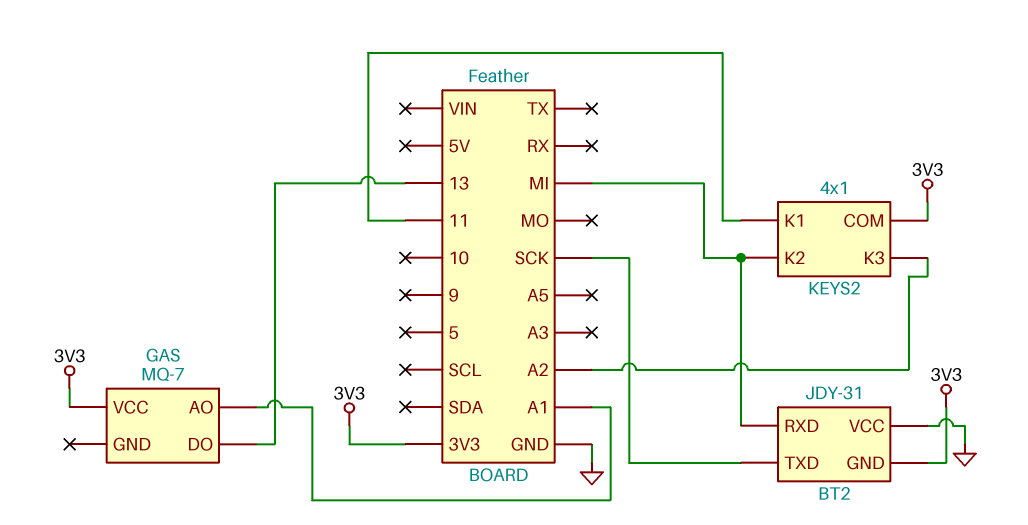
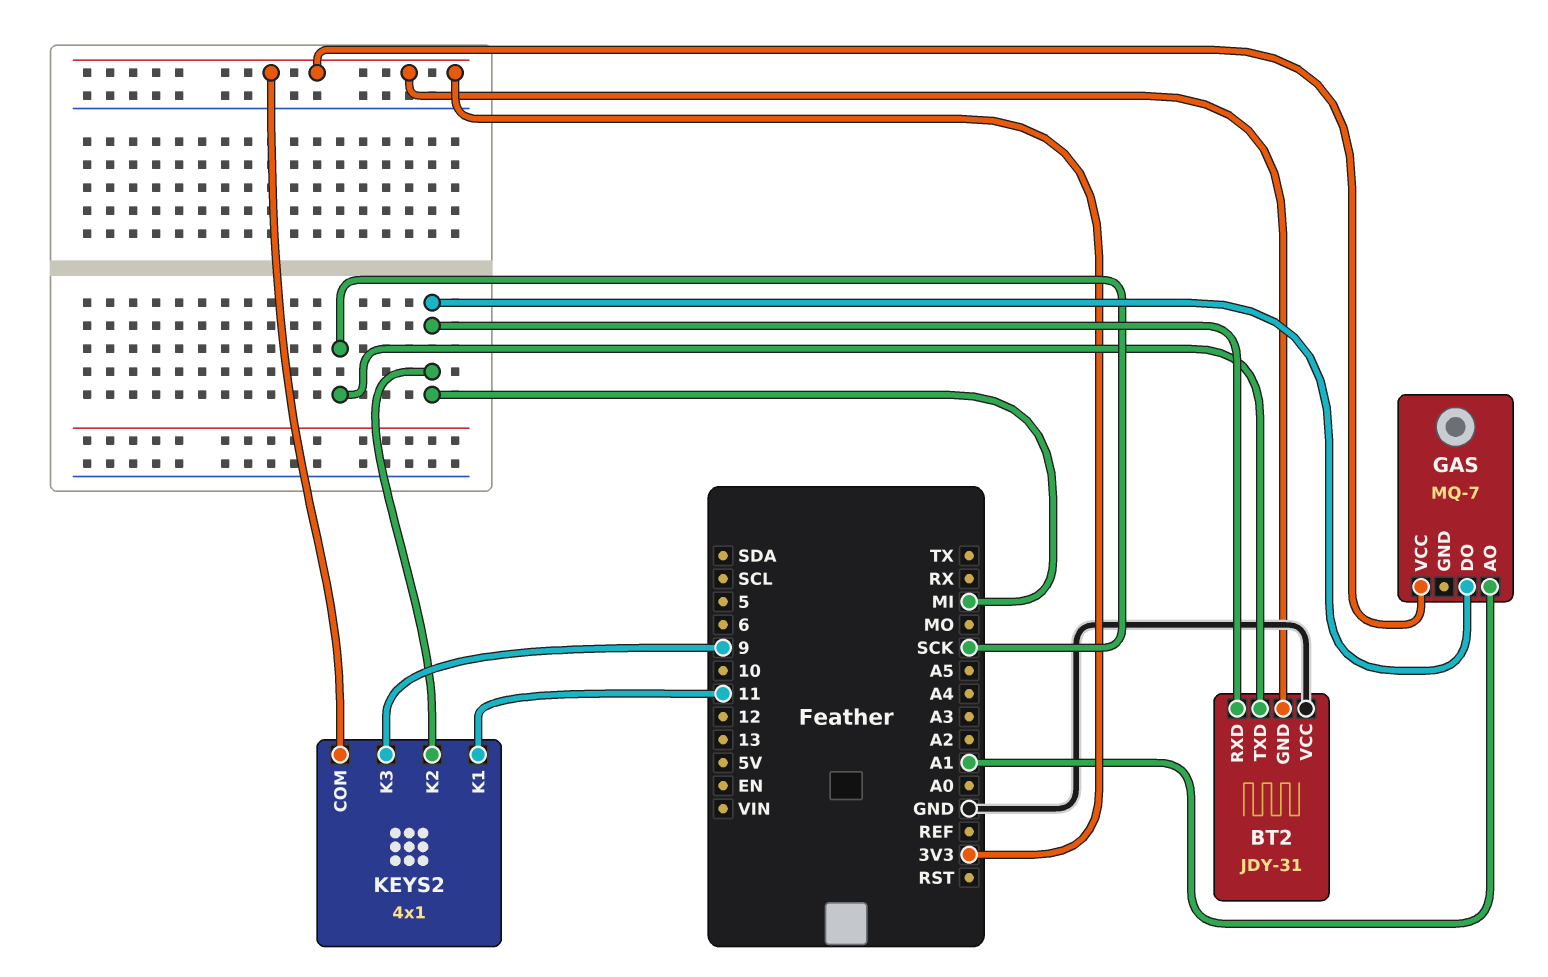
GAS pin DO: 13 -> MI
KEYS2 pin K3: A2 -> 9

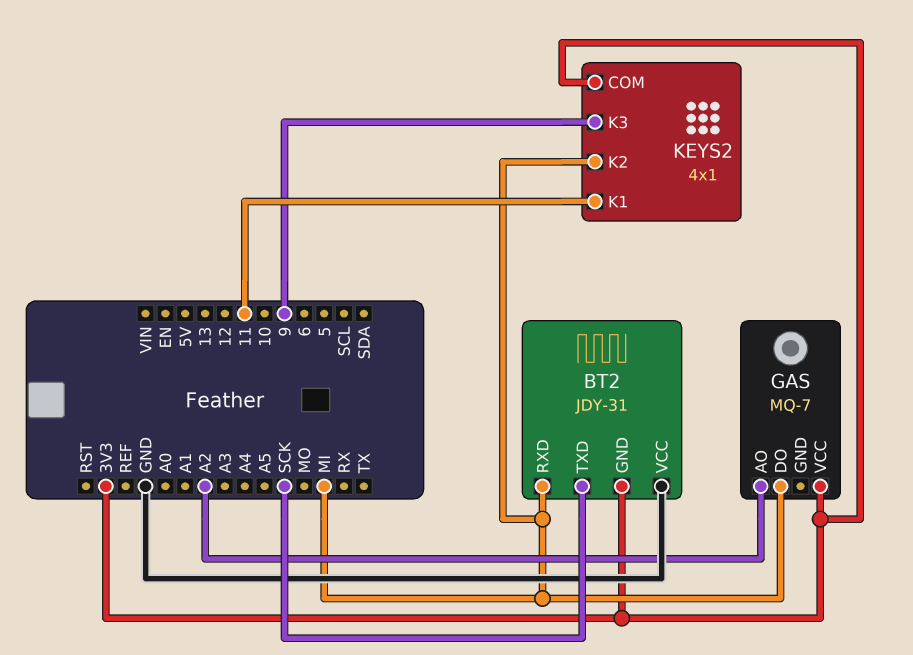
GAS pin AO: A1 -> A2

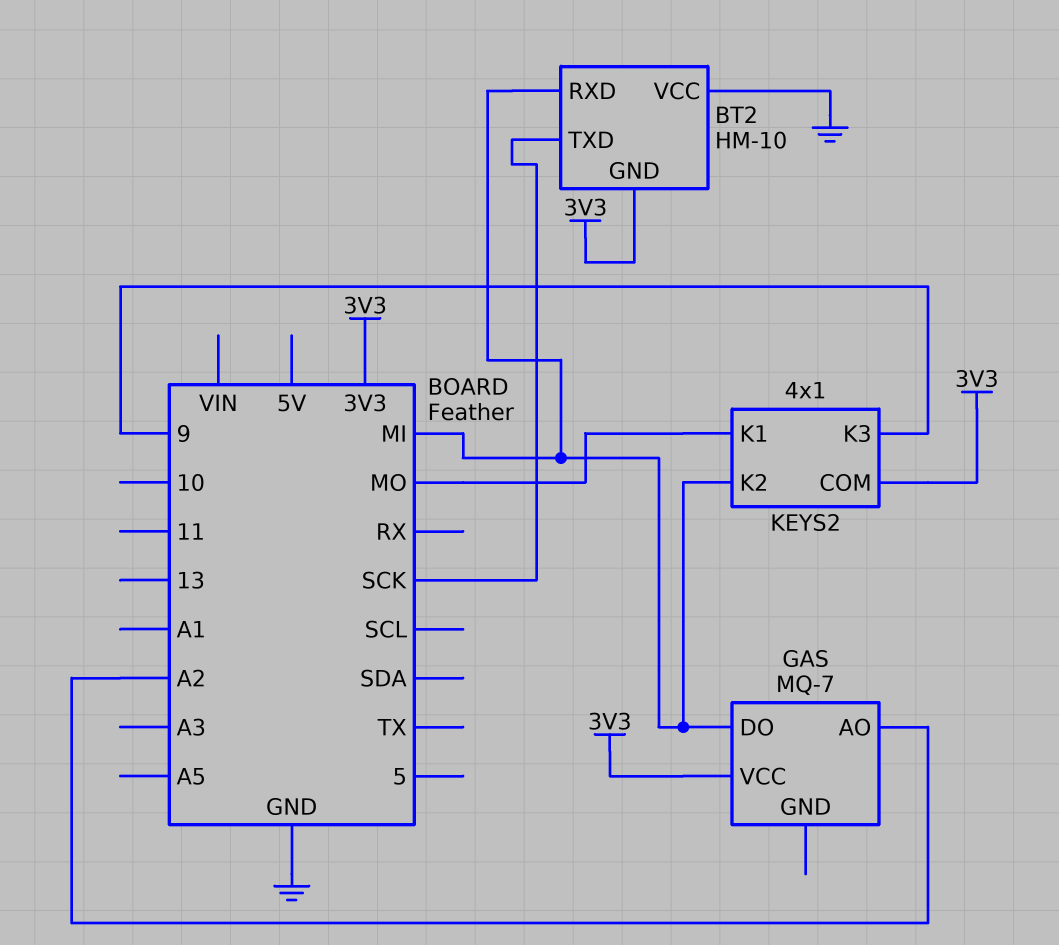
BT2: JDY-31 -> HM-10
KEYS2 pin K1: 11 -> MO

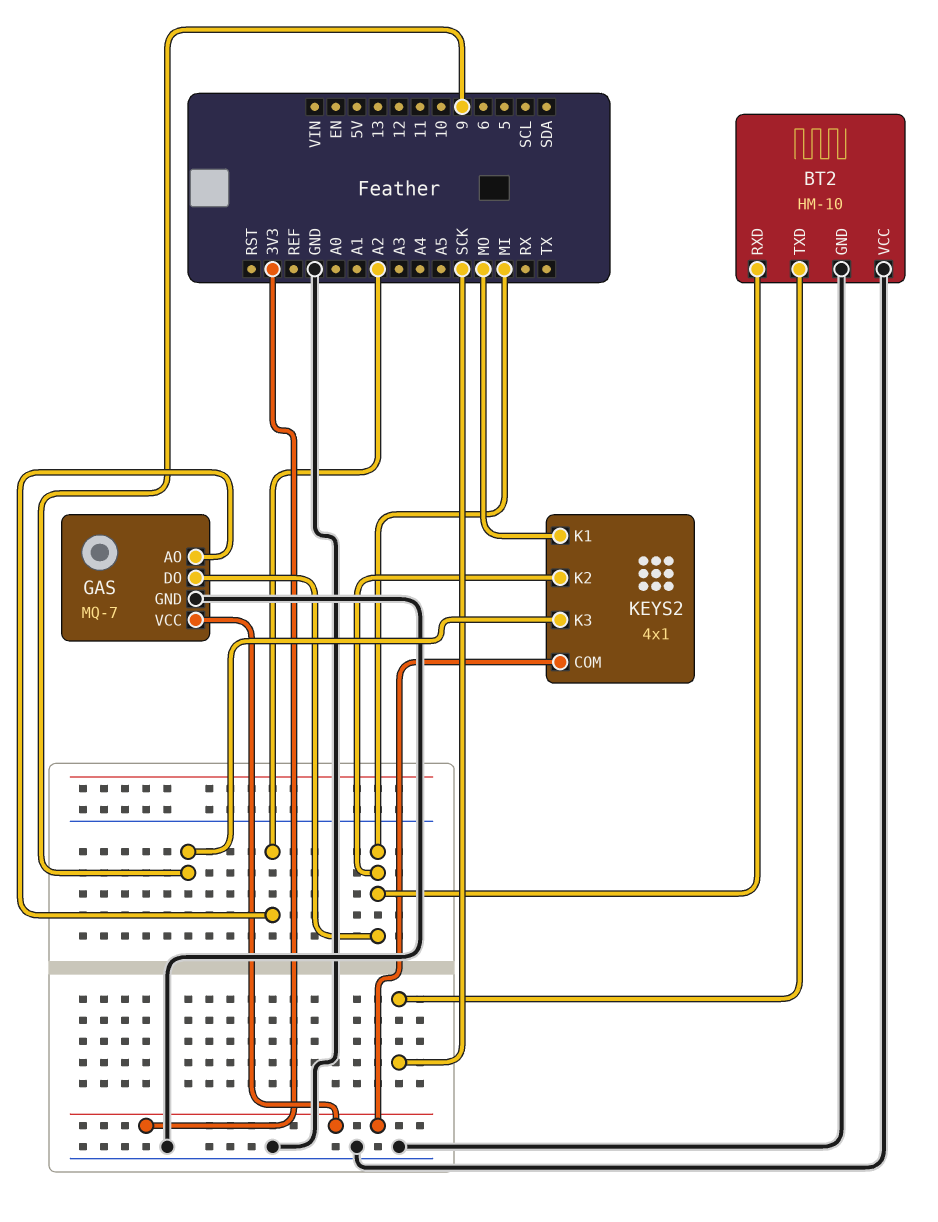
BT2 pin GND: 3V3 -> GND
GAS pin GND: none -> GND

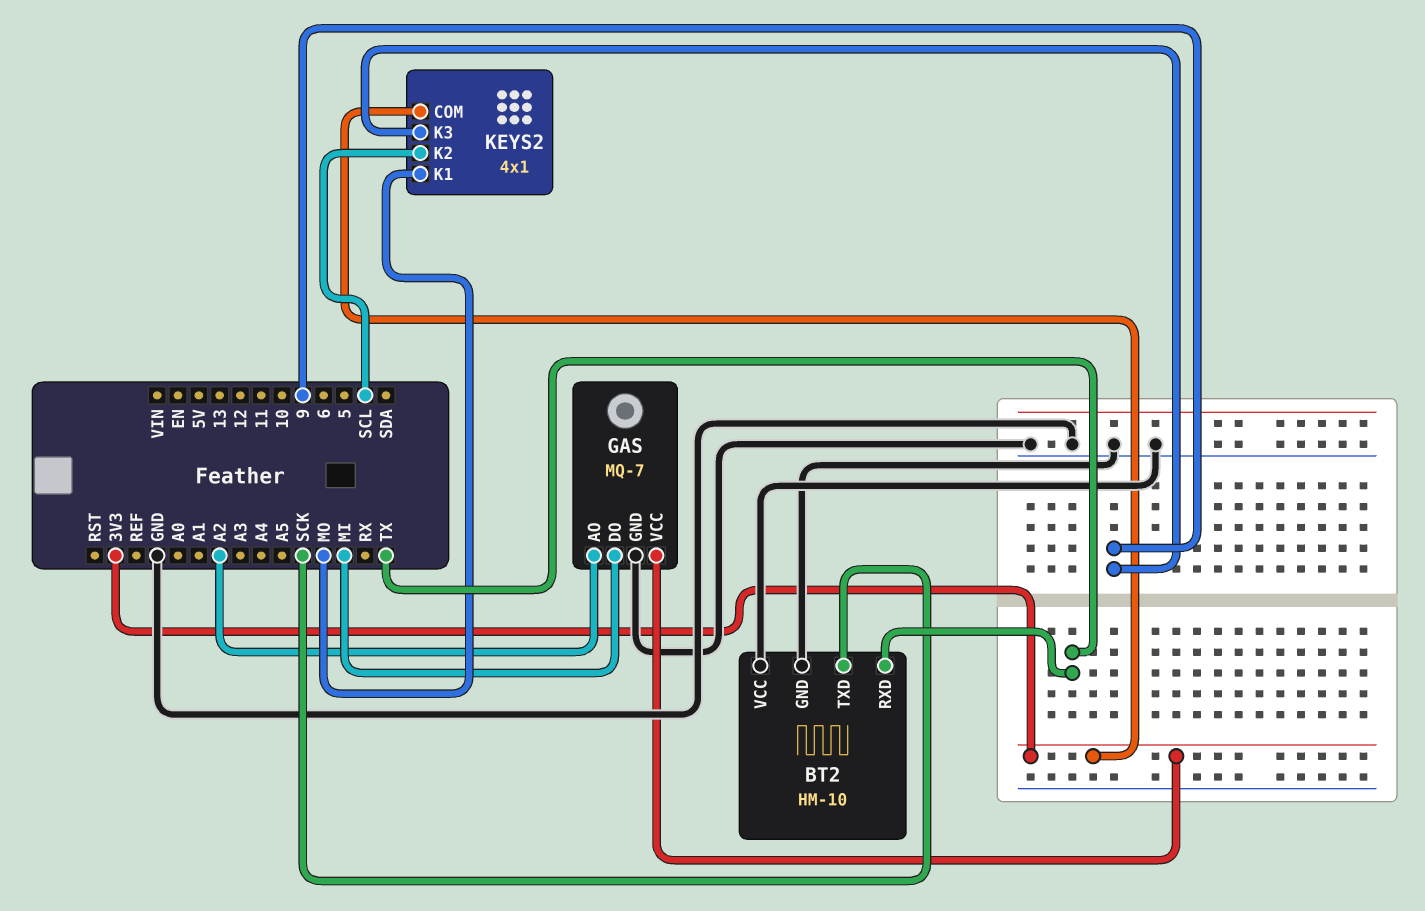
BT2 pin RXD: MI -> TX
KEYS2 pin K2: MI -> SCL

